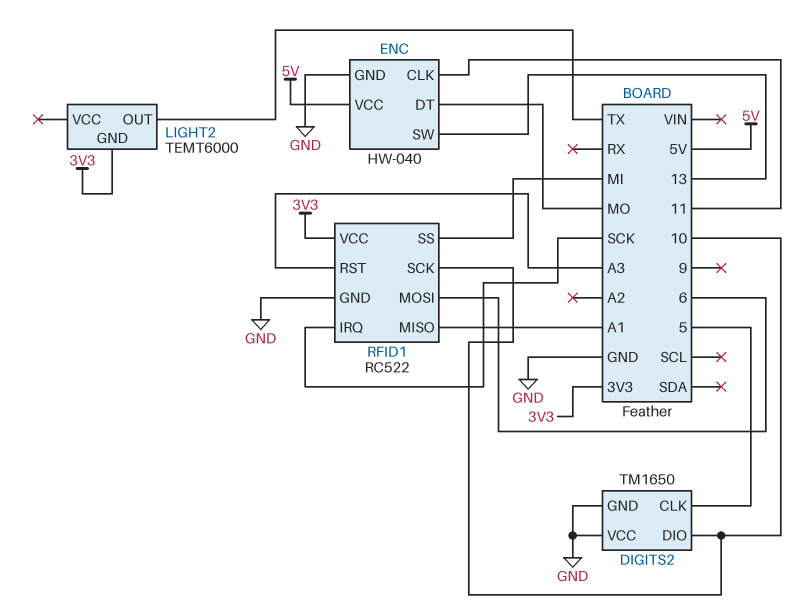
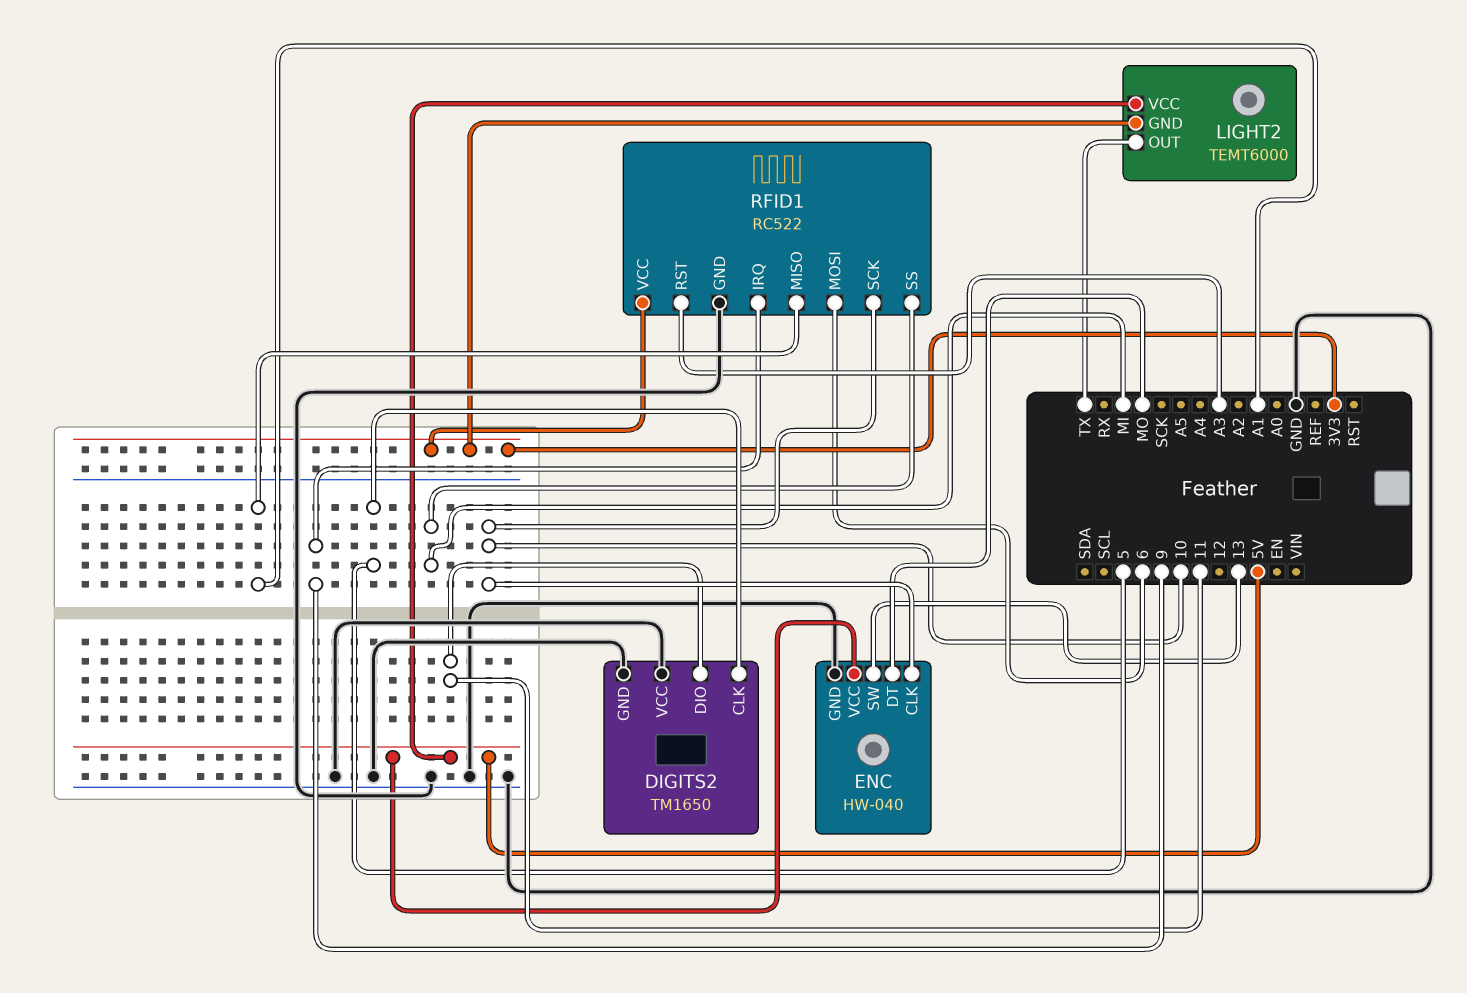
DIGITS2 pin DIO: 10 -> 11
ENC pin CLK: 11 -> 10
LIGHT2 pin VCC: none -> 5V
RFID1 pin IRQ: SCK -> 9

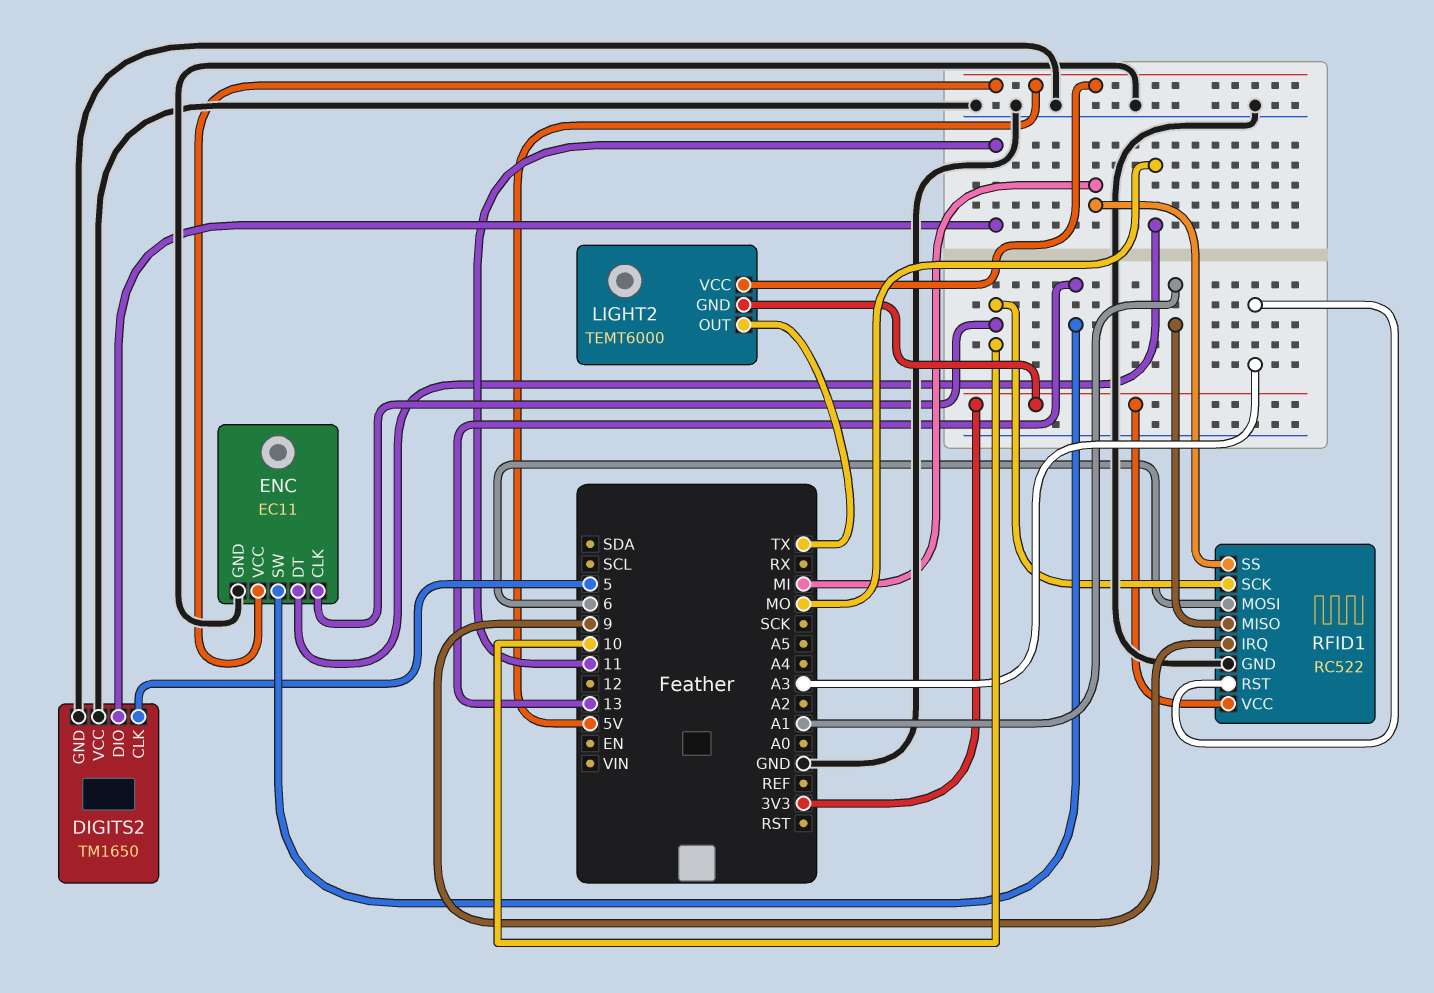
ENC: HW-040 -> EC11

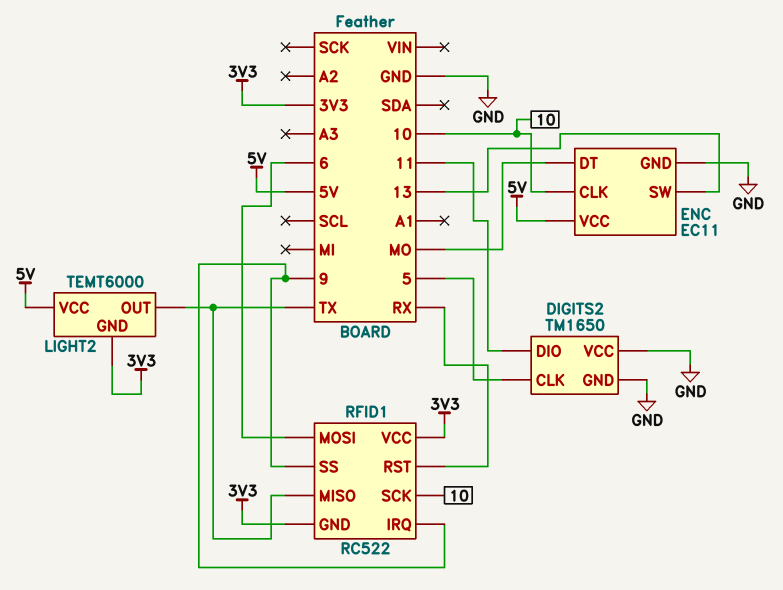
RFID1 pin GND: GND -> 3V3
RFID1 pin MISO: A1 -> TX
RFID1 pin RST: A3 -> RX
RFID1 pin SS: MI -> 9

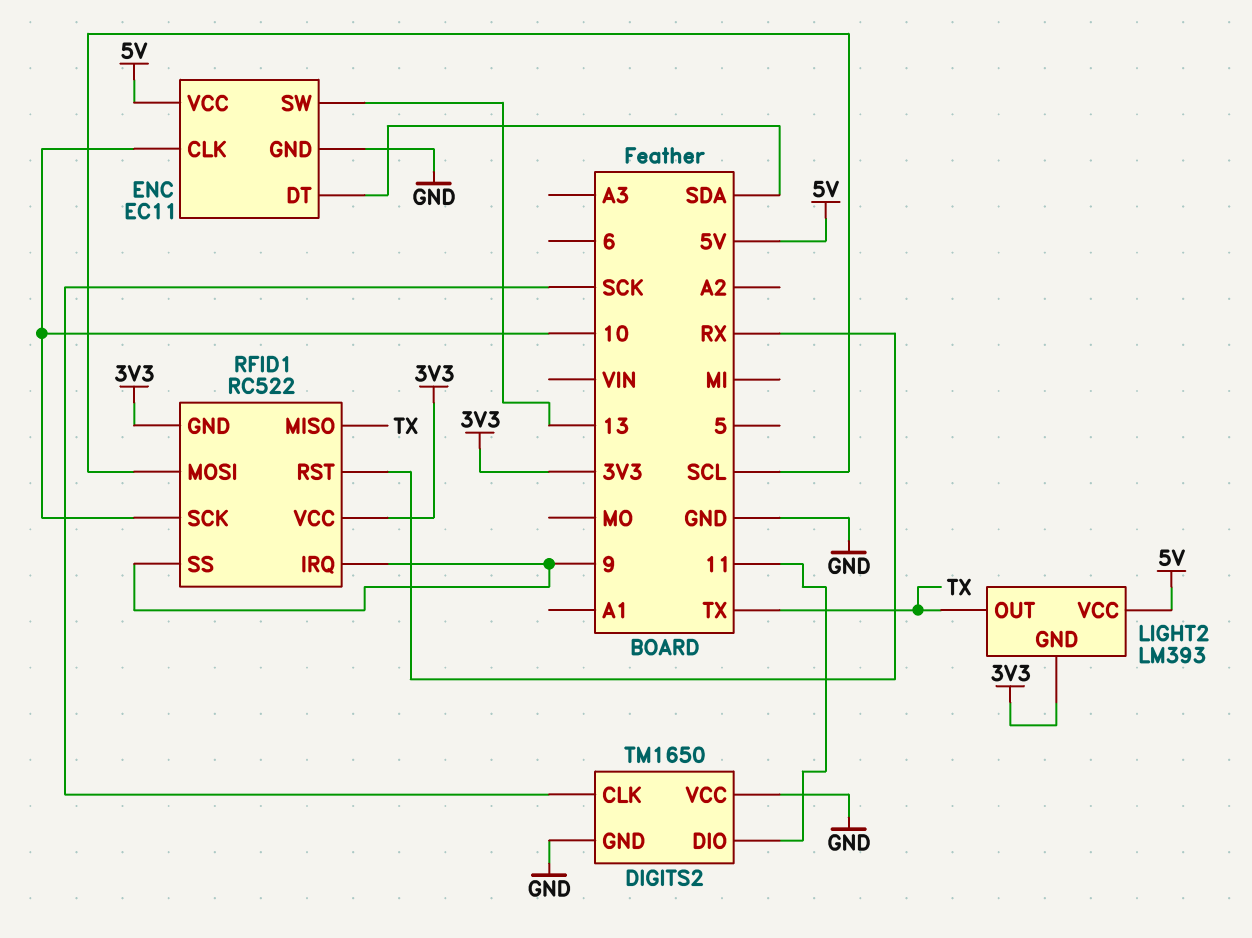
DIGITS2 pin CLK: 5 -> SCK
ENC pin DT: MO -> SDA
LIGHT2: TEMT6000 -> LM393
RFID1 pin MOSI: 6 -> SCL

